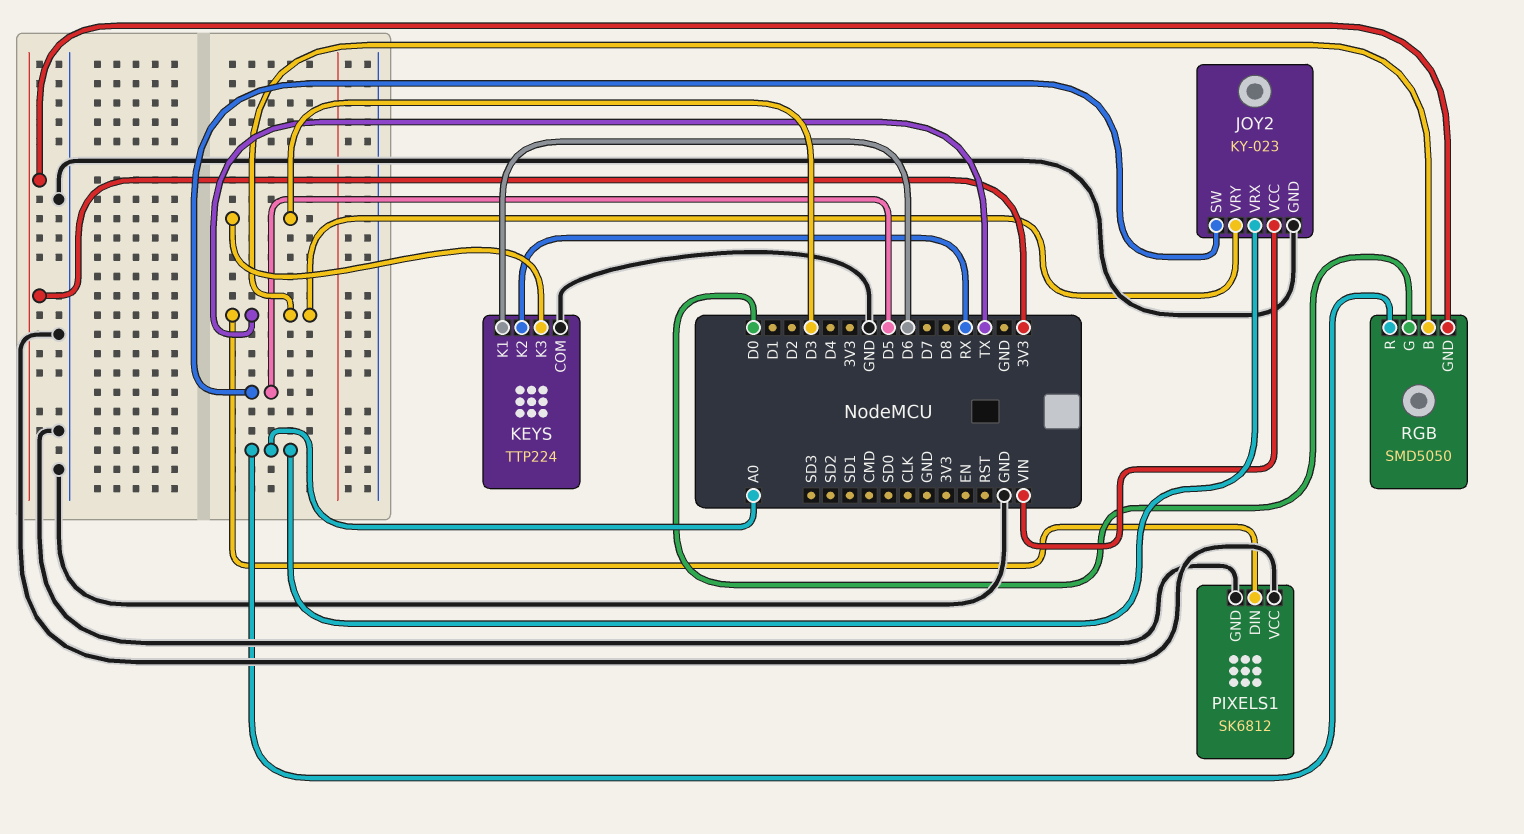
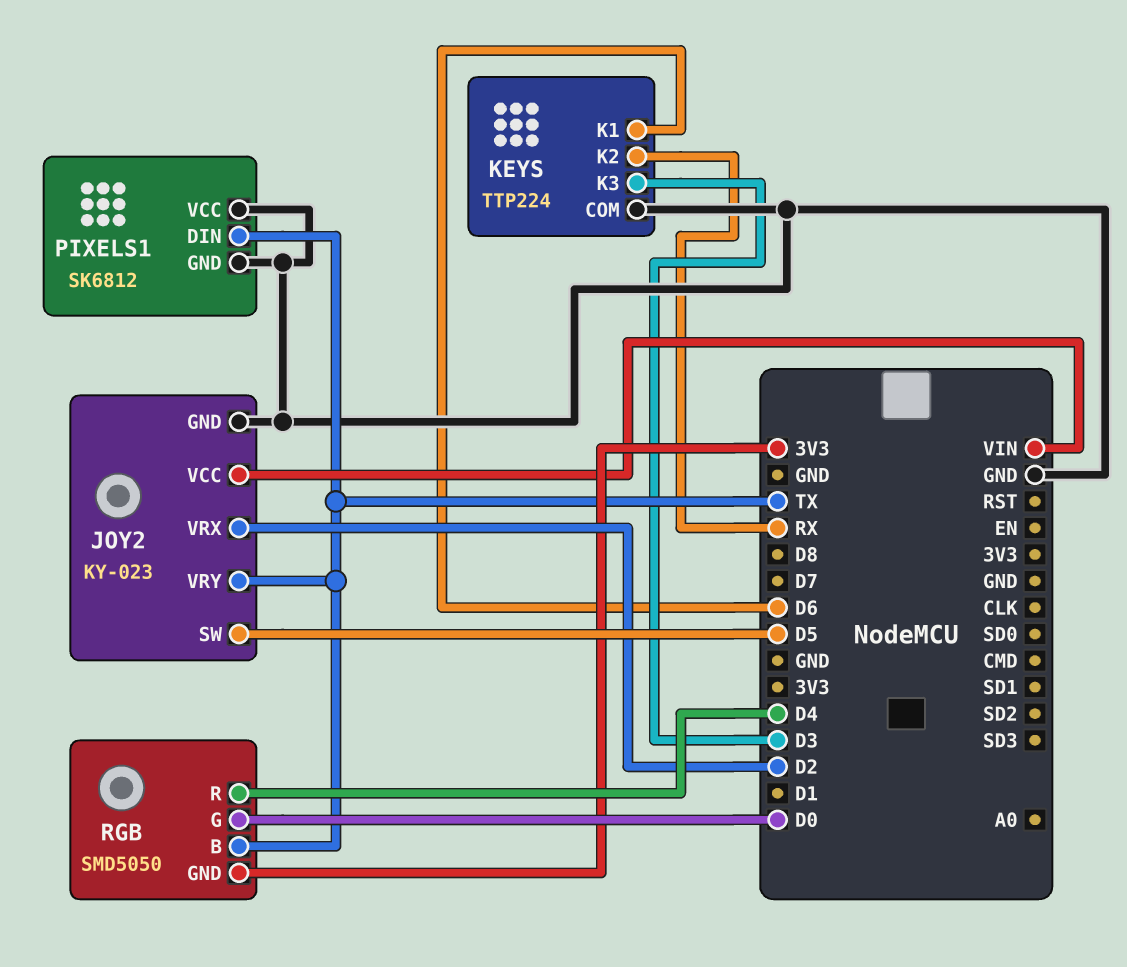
JOY2 pin VRX: A0 -> D2
RGB pin R: A0 -> D4

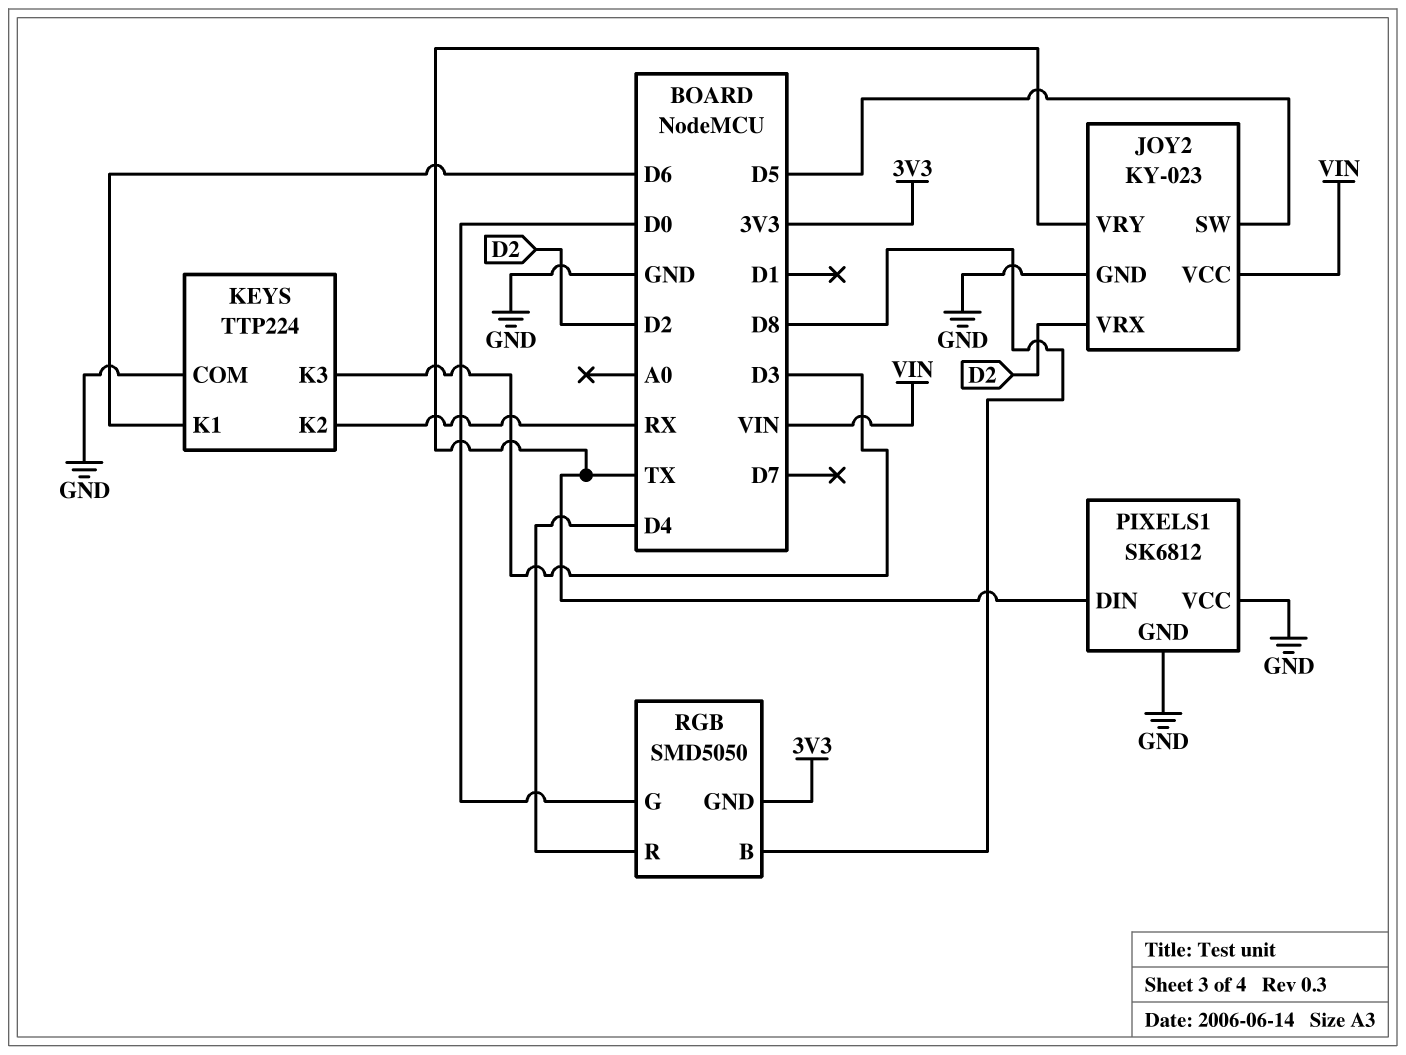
RGB pin B: TX -> D8

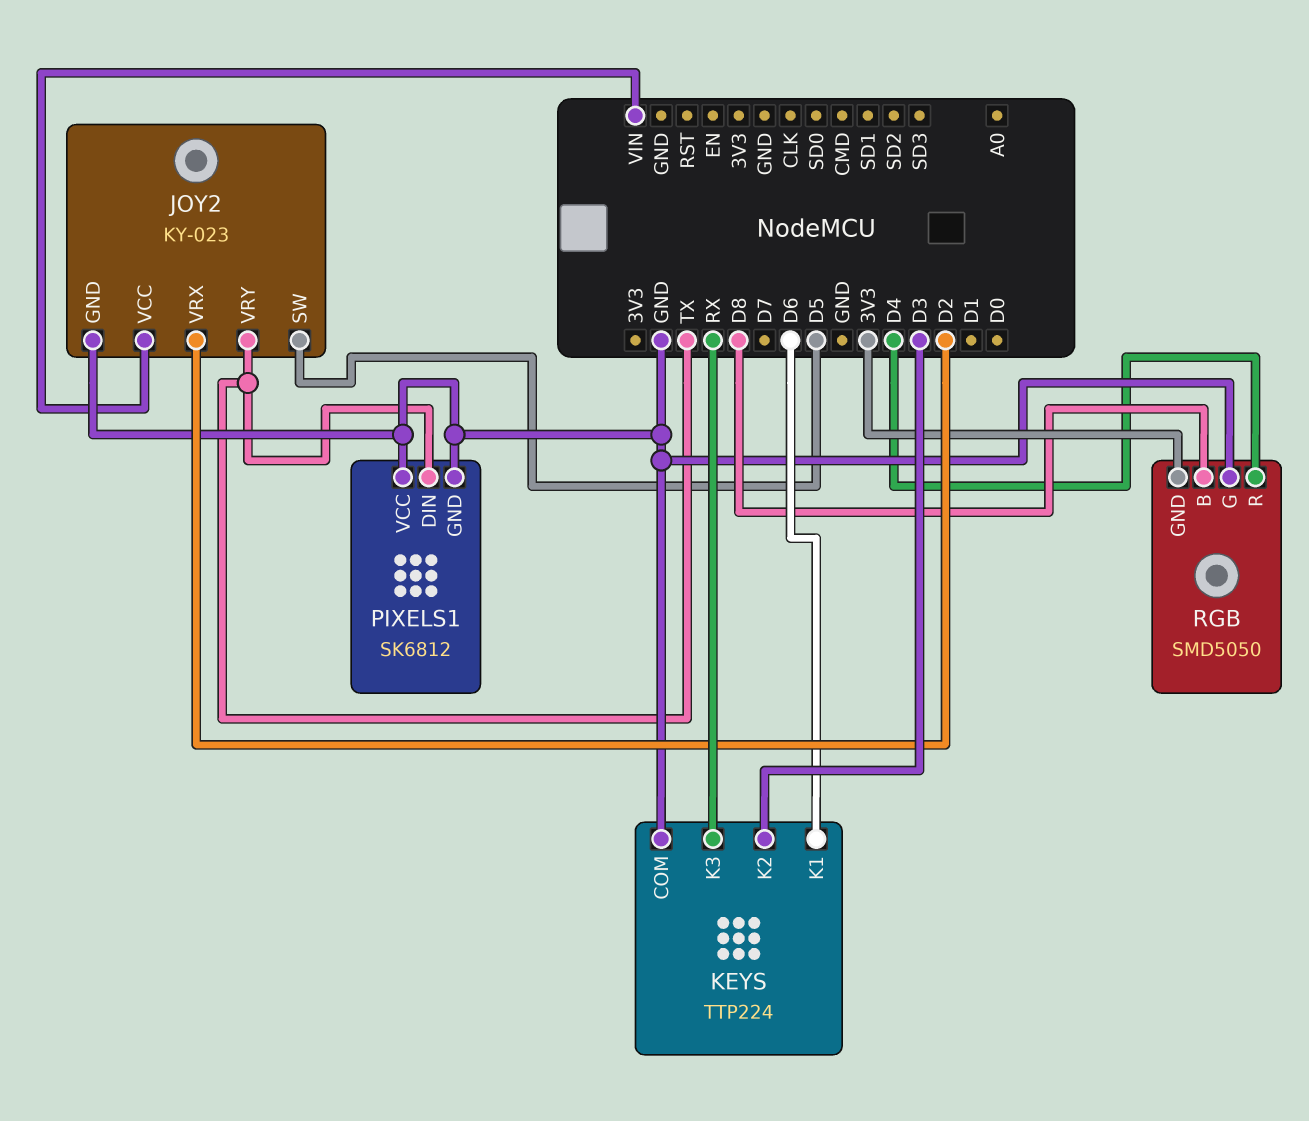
KEYS pin K2: RX -> D3
KEYS pin K3: D3 -> RX
RGB pin G: D0 -> GND

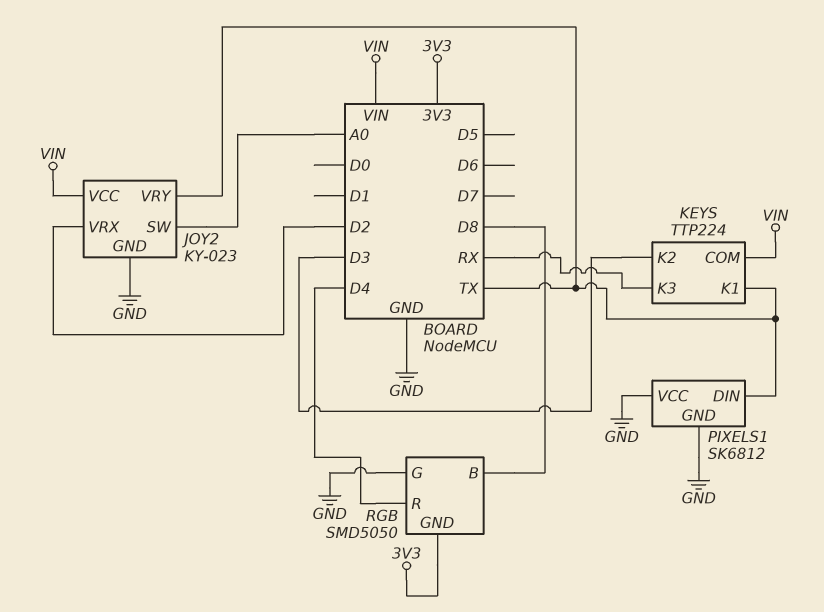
JOY2 pin SW: D5 -> A0
KEYS pin COM: GND -> VIN
KEYS pin K1: D6 -> TX

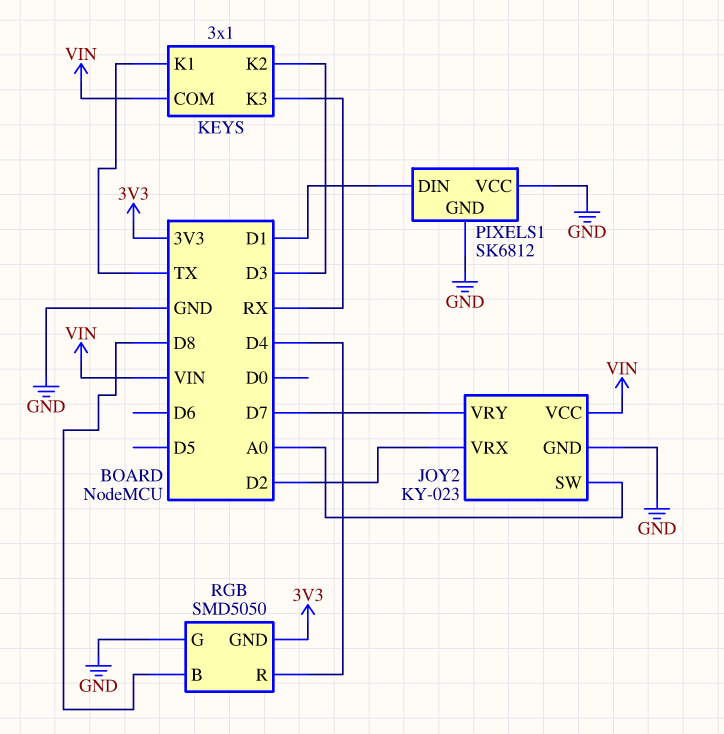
JOY2 pin VRY: TX -> D7
KEYS: TTP224 -> 3x1
PIXELS1 pin DIN: TX -> D1

